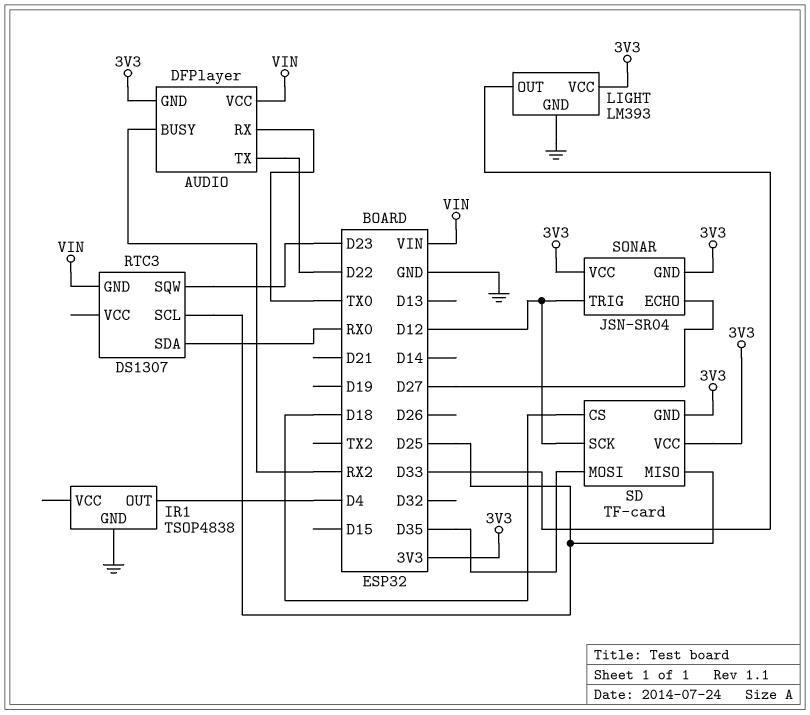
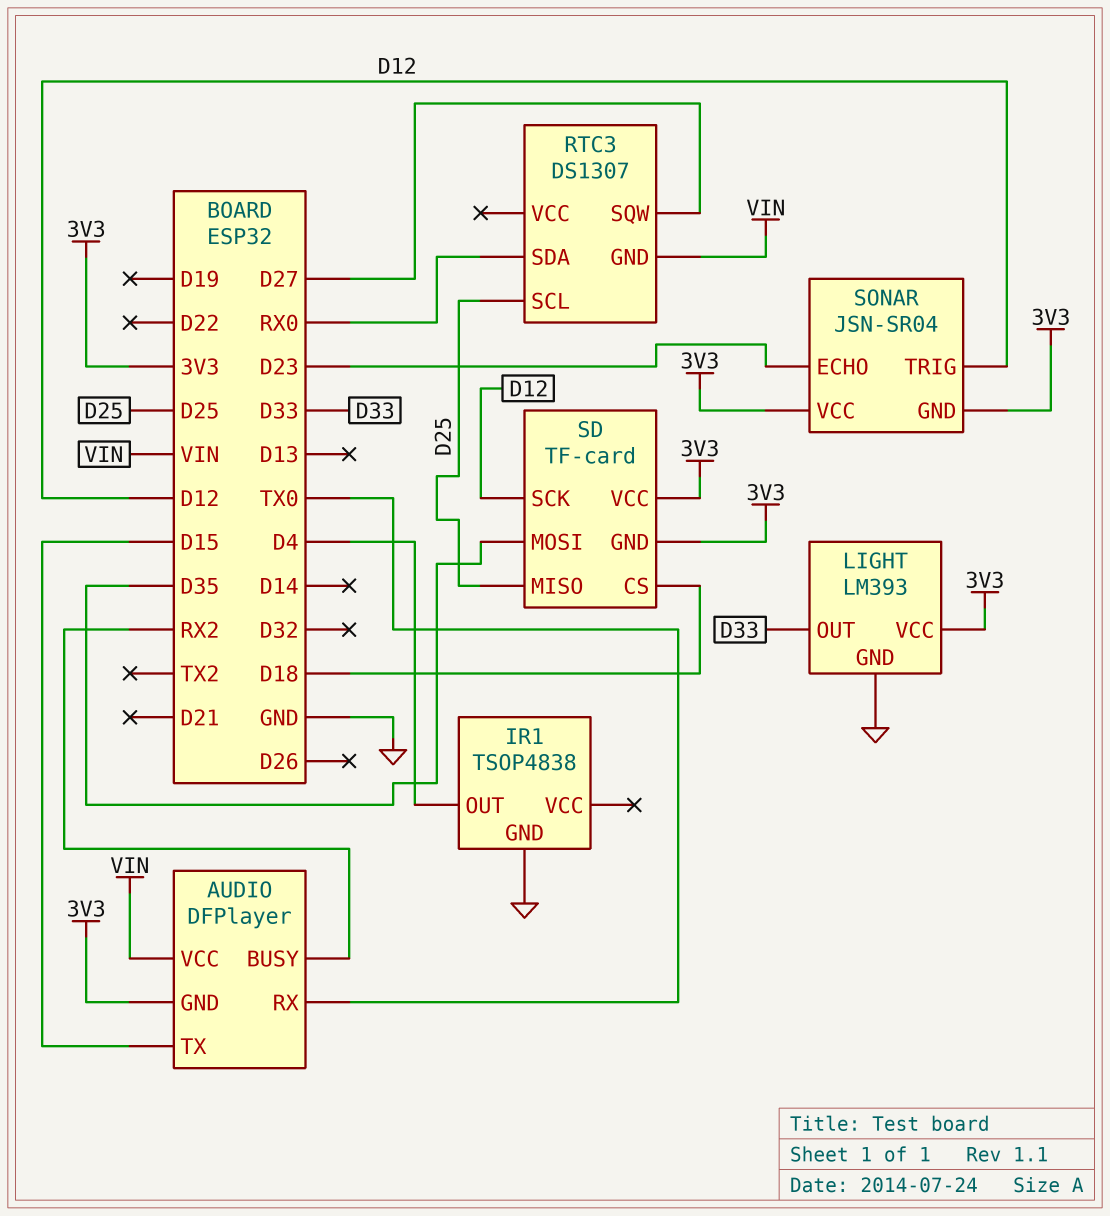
AUDIO pin TX: D22 -> D15
RTC3 pin SQW: D23 -> D27
SONAR pin ECHO: D27 -> D23

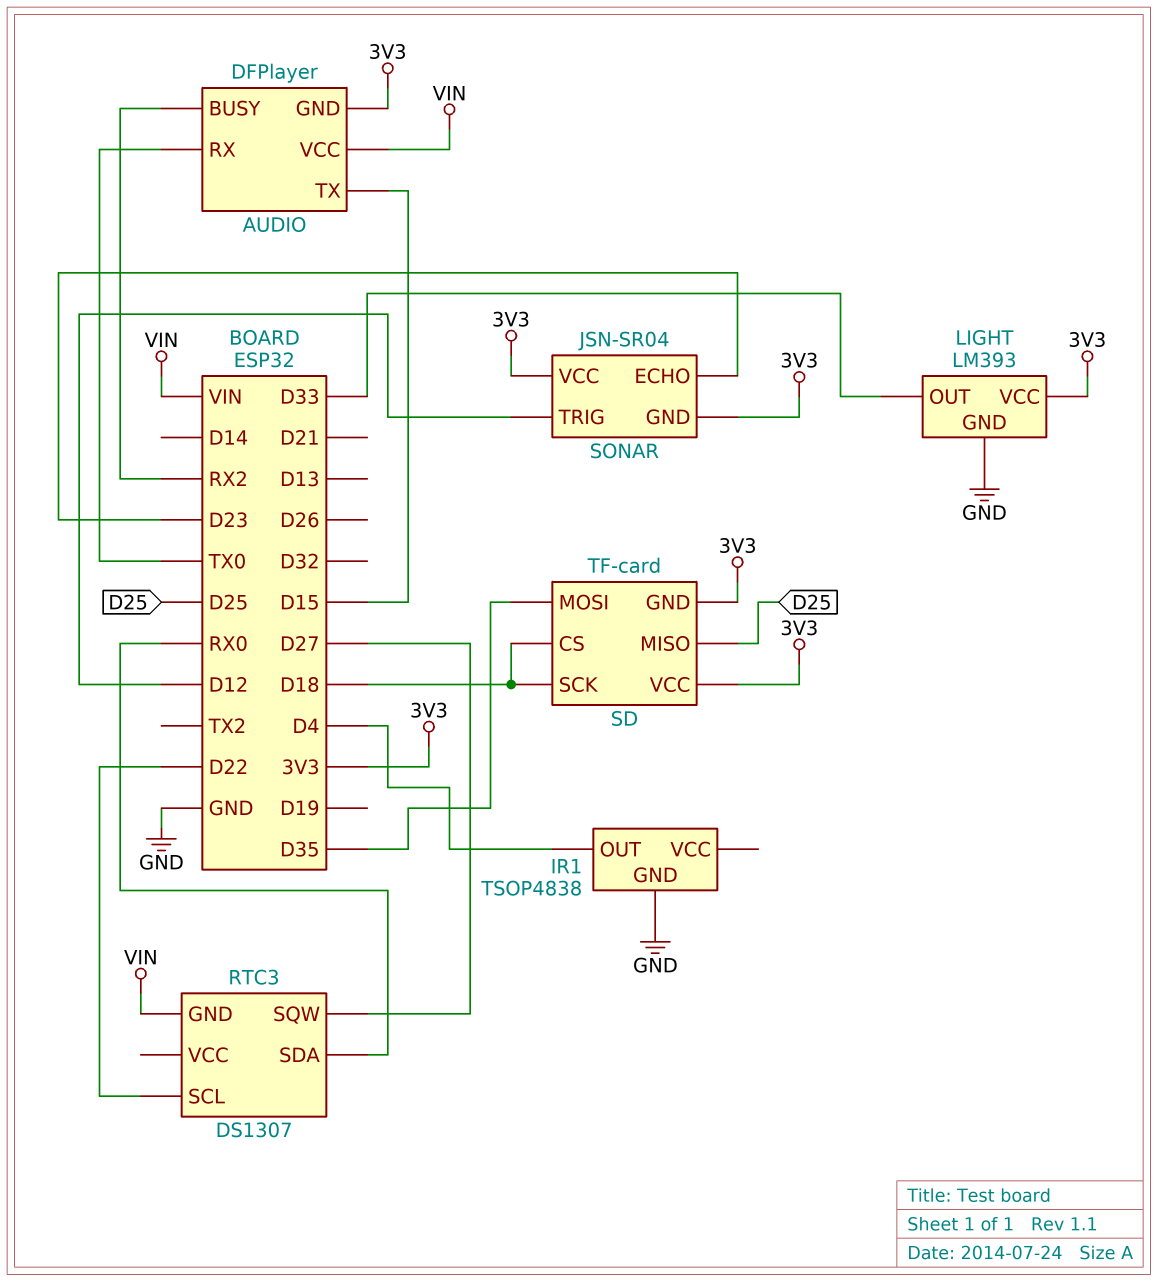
RTC3 pin SCL: D25 -> D22
SD pin SCK: D12 -> D18

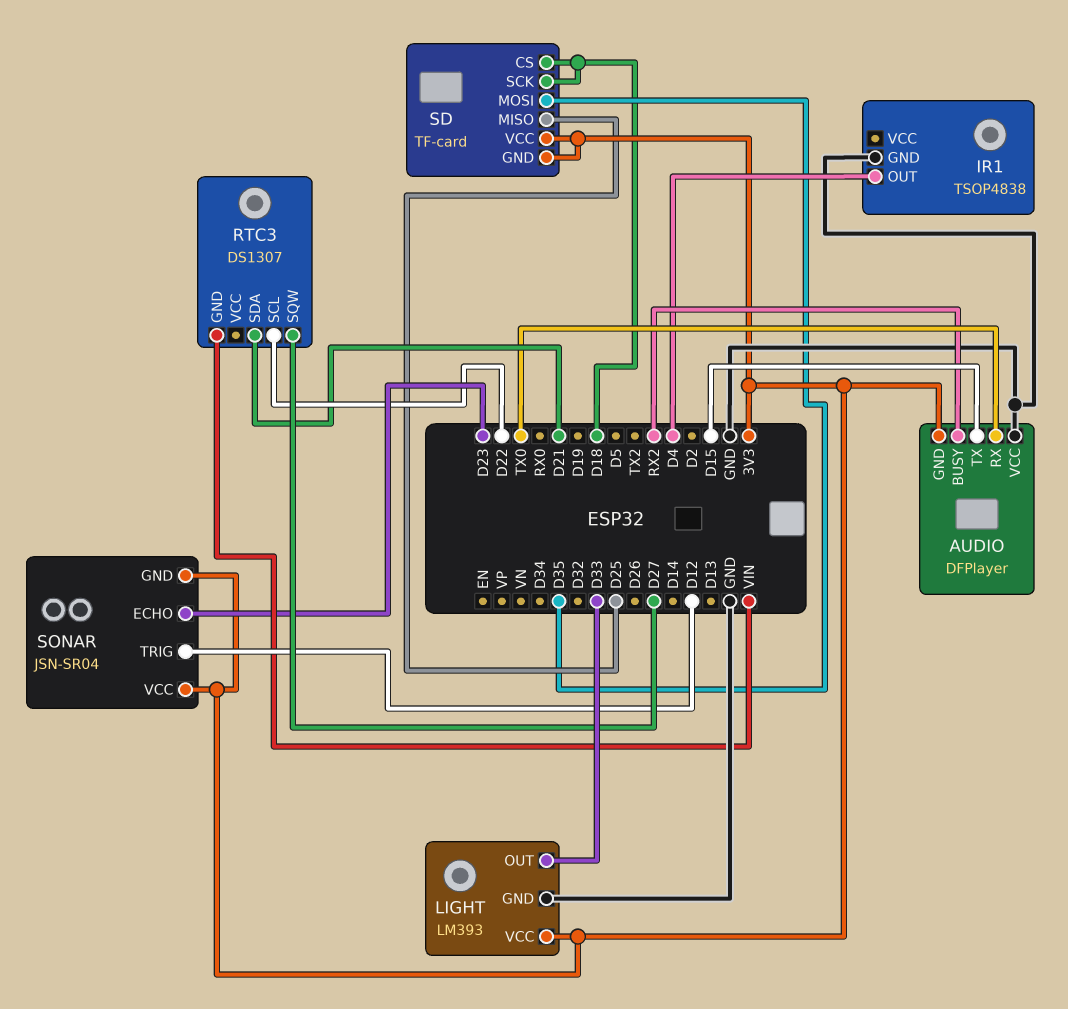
AUDIO pin VCC: VIN -> GND
RTC3 pin SDA: RX0 -> D21

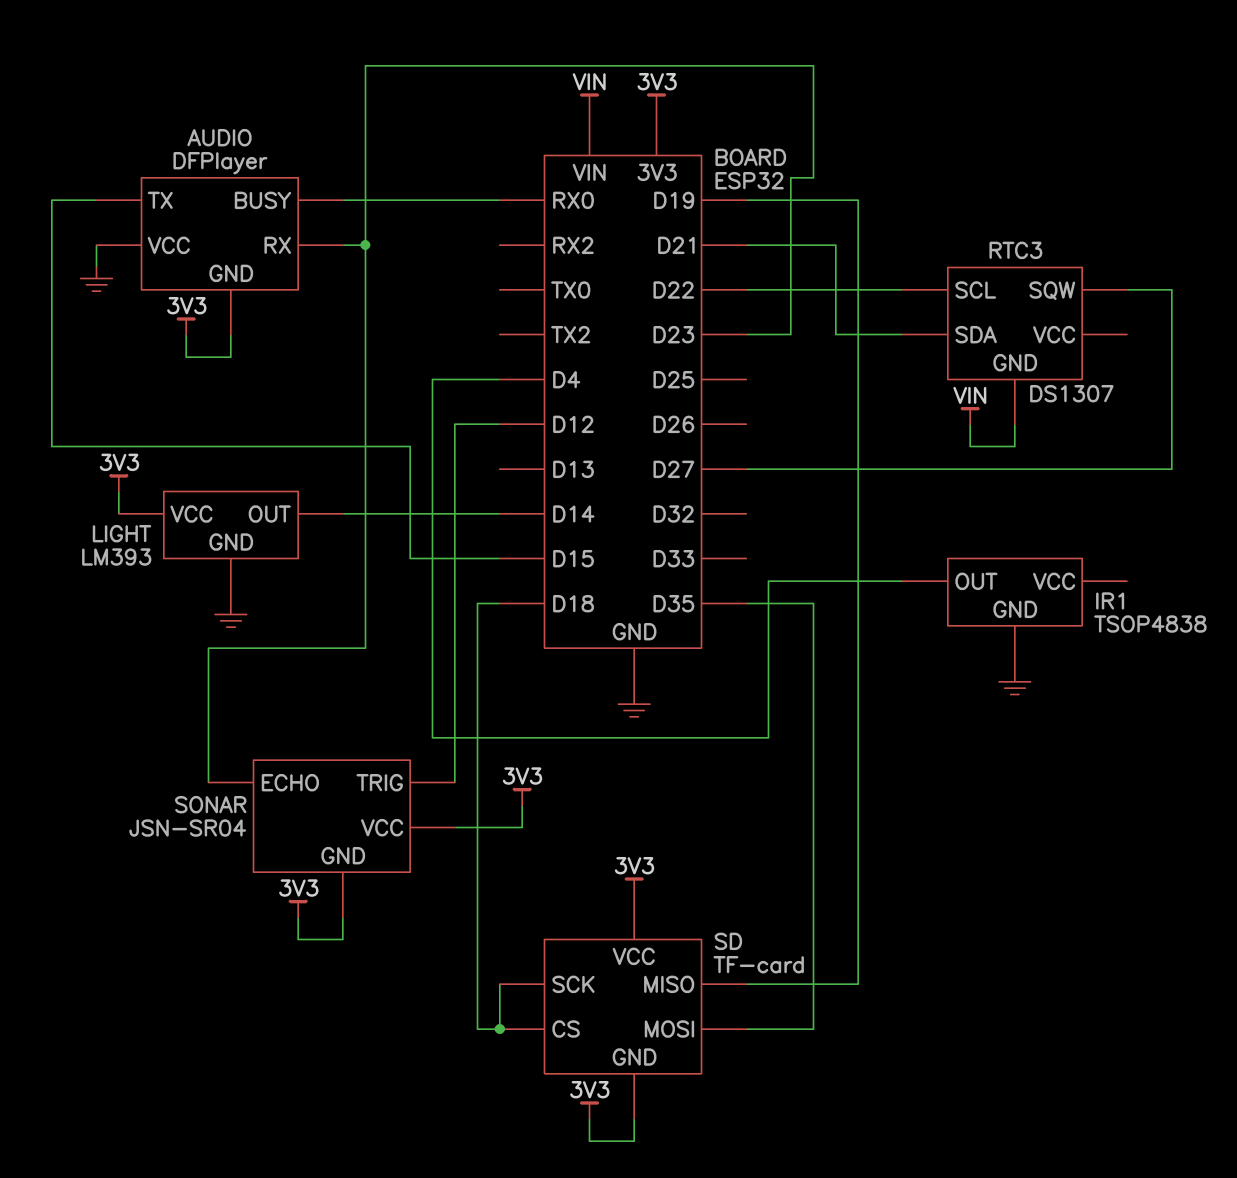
AUDIO pin BUSY: RX2 -> RX0
AUDIO pin RX: TX0 -> D23
LIGHT pin OUT: D33 -> D14
SD pin MISO: D25 -> D19

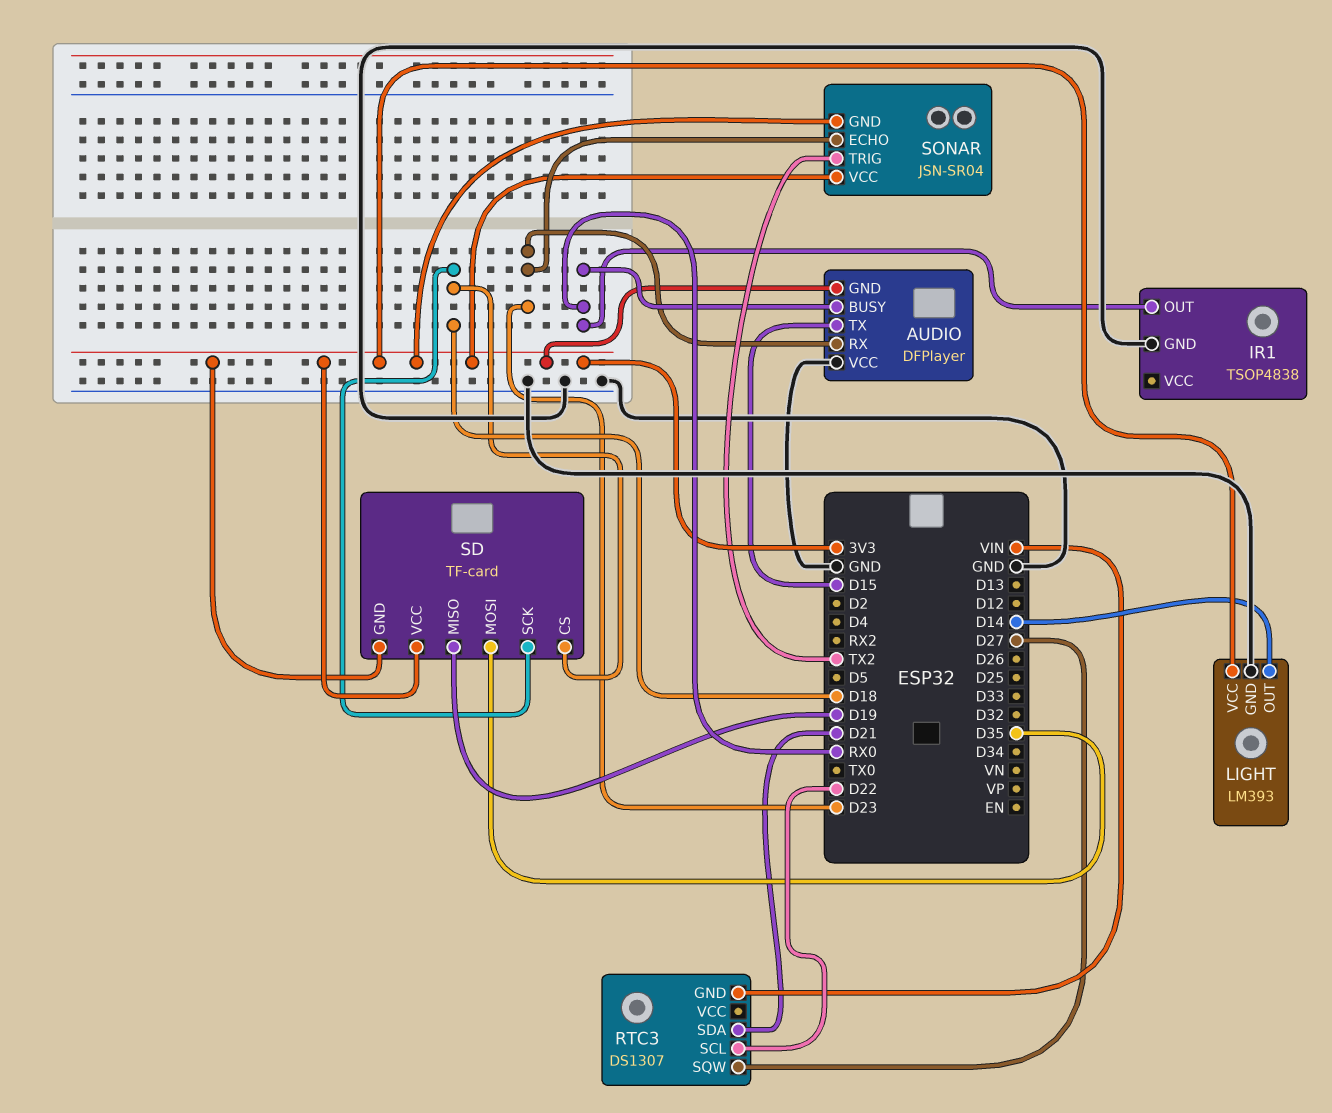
IR1 pin OUT: D4 -> RX0
SONAR pin TRIG: D12 -> TX2

